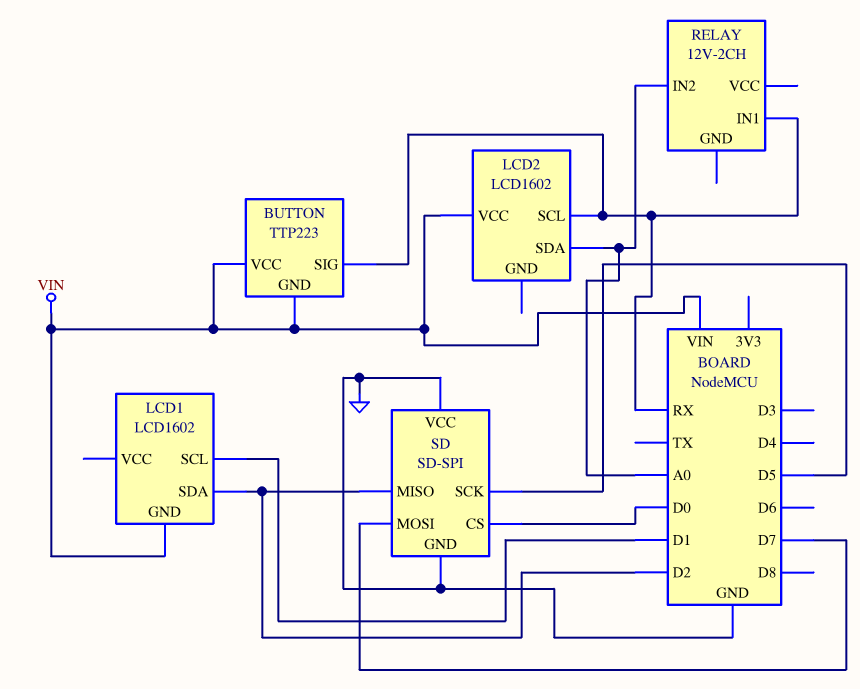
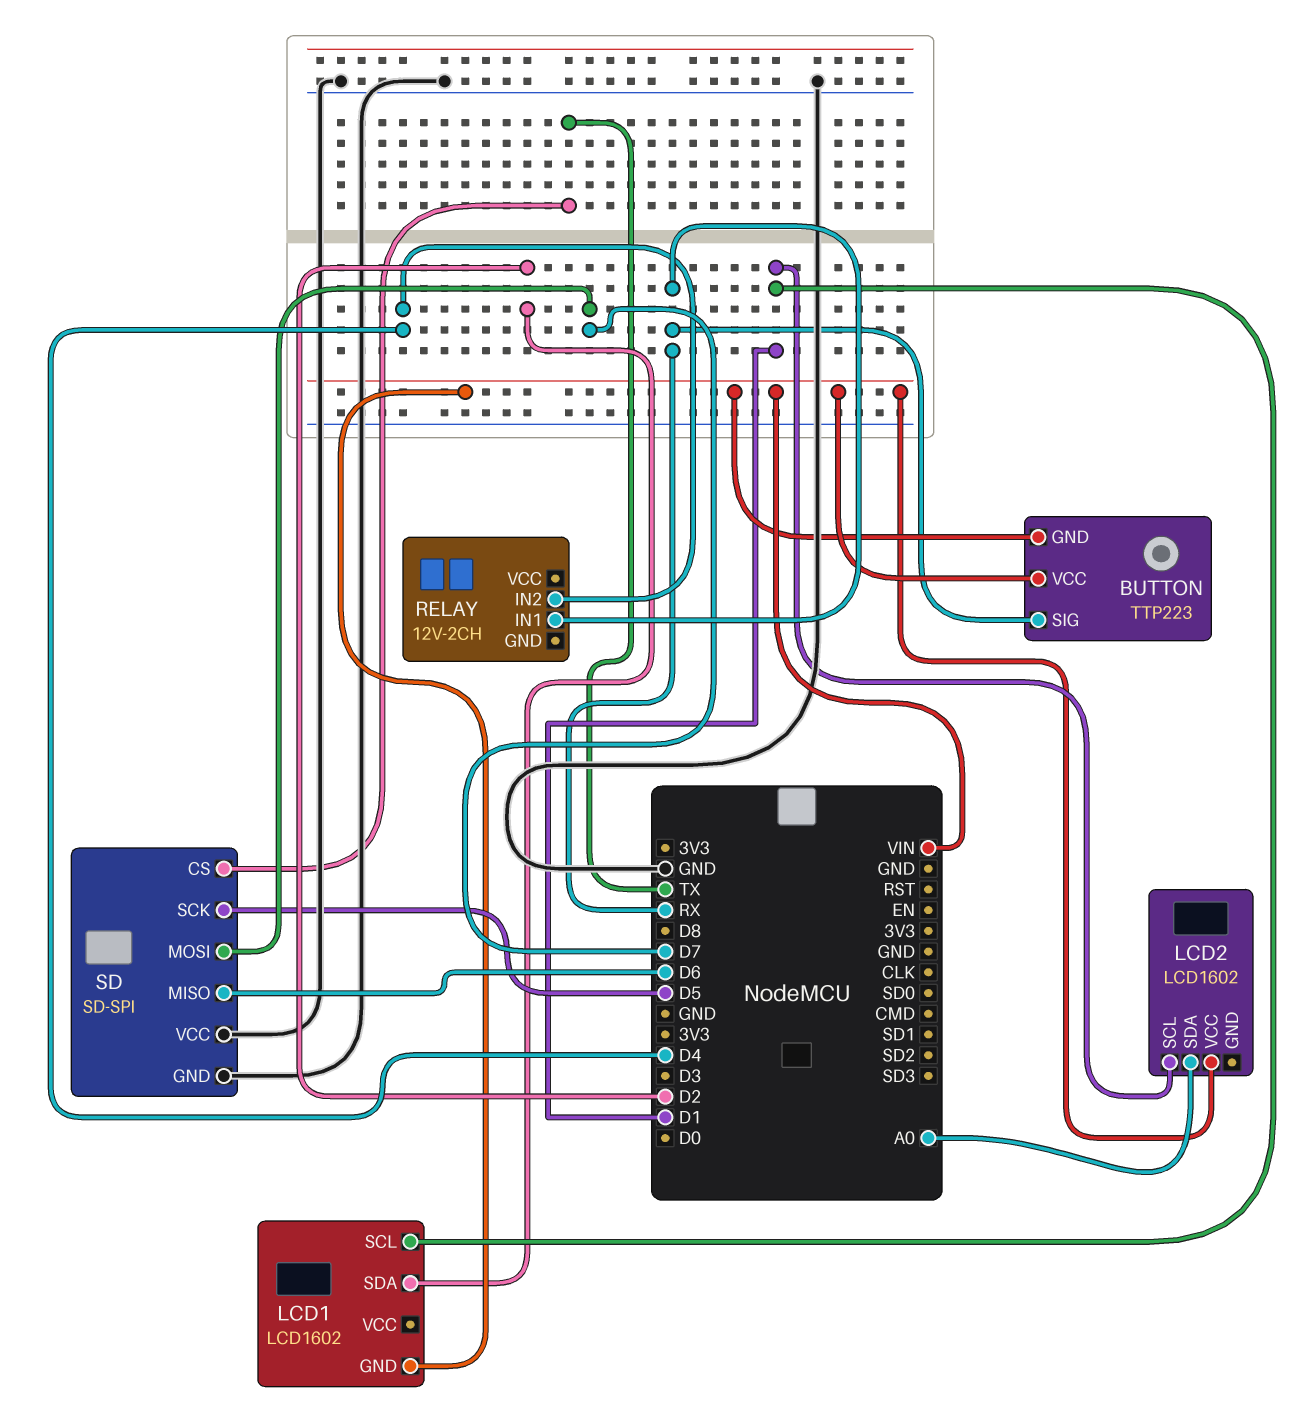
LCD2 pin SCL: RX -> D1
RELAY pin IN2: A0 -> D4
SD pin CS: D0 -> TX
SD pin MISO: D2 -> D6

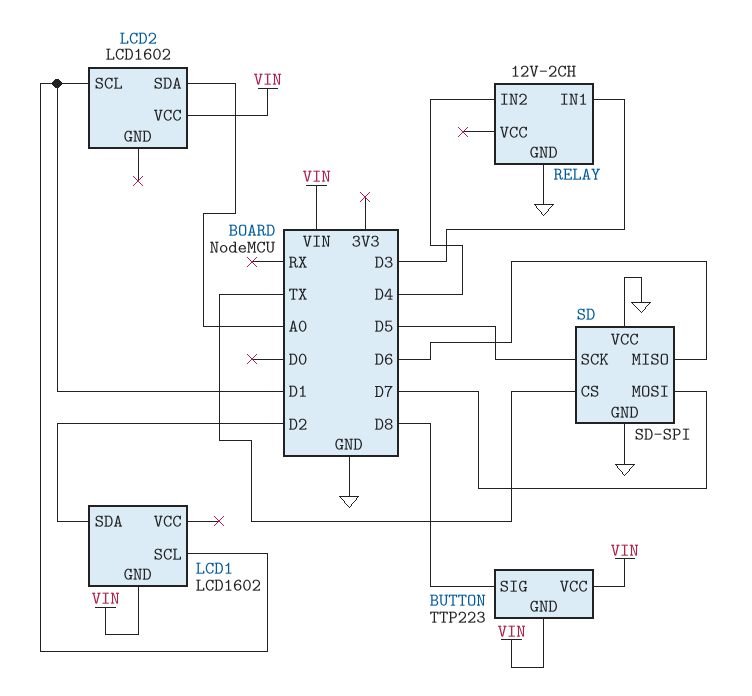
BUTTON pin SIG: RX -> D8
RELAY pin GND: none -> GND
RELAY pin IN1: RX -> D3

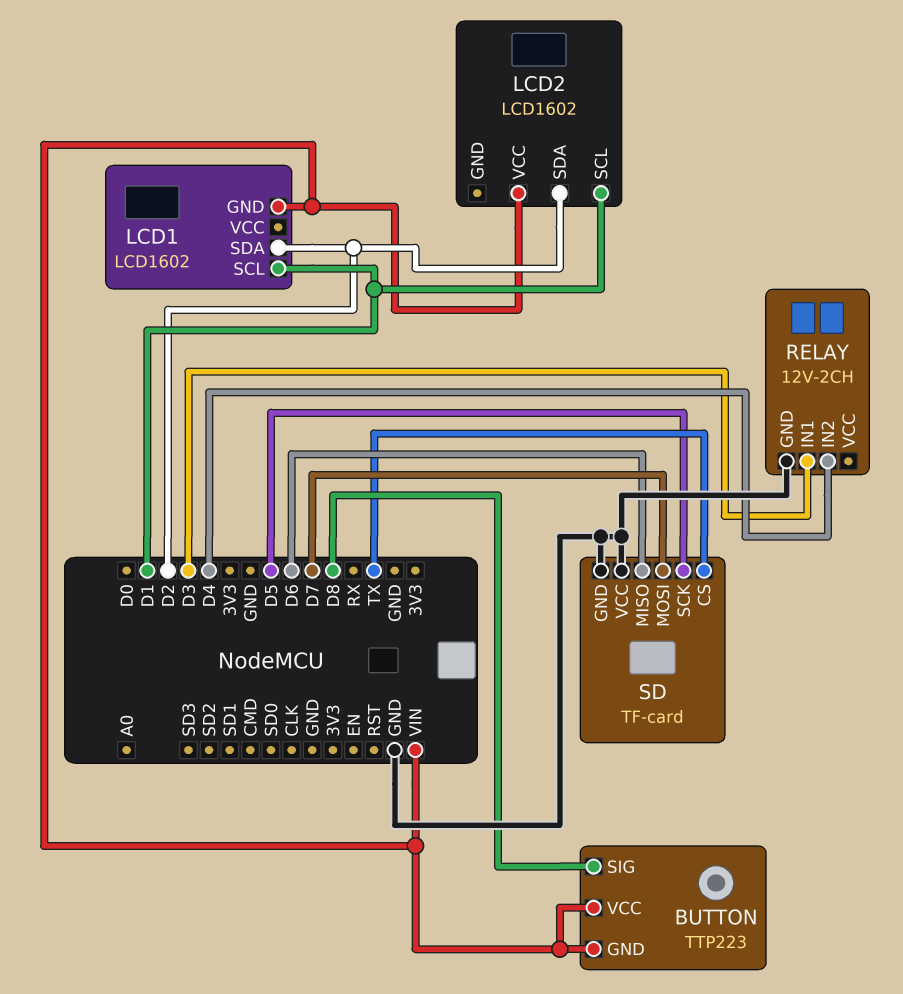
LCD2 pin SDA: A0 -> D2
SD: SD-SPI -> TF-card

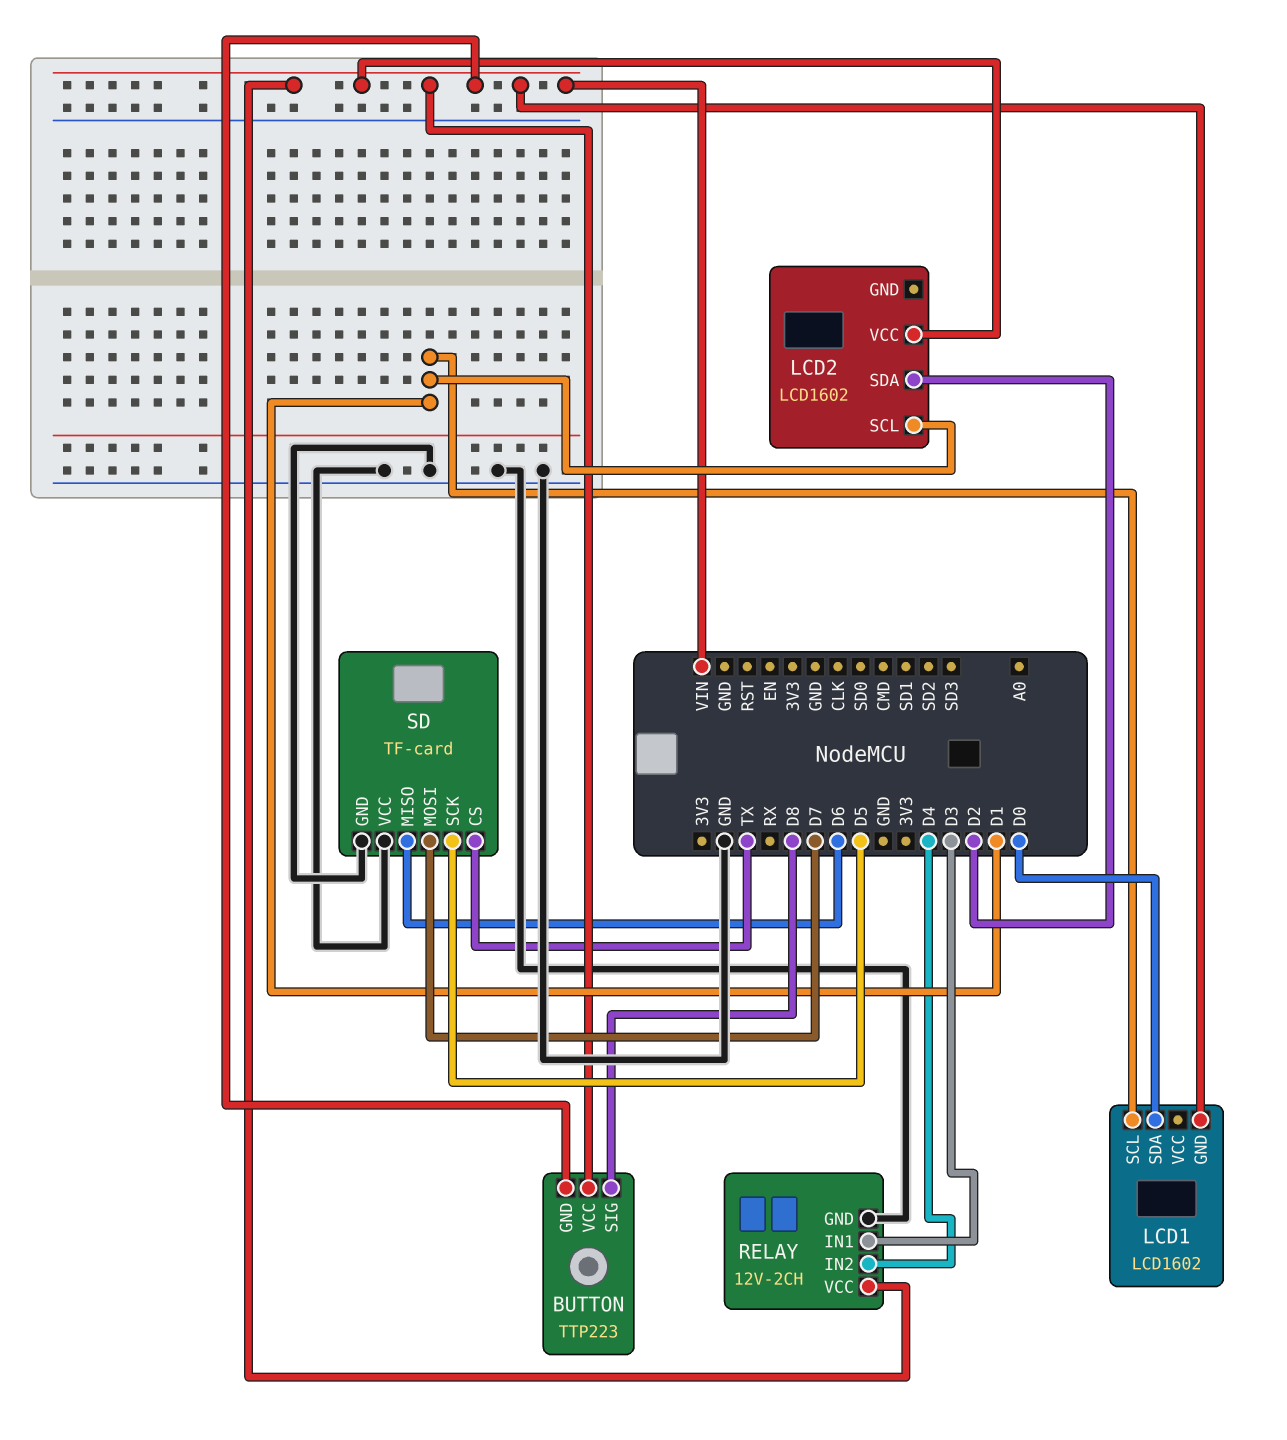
LCD1 pin SDA: D2 -> D0
RELAY pin VCC: none -> VIN

